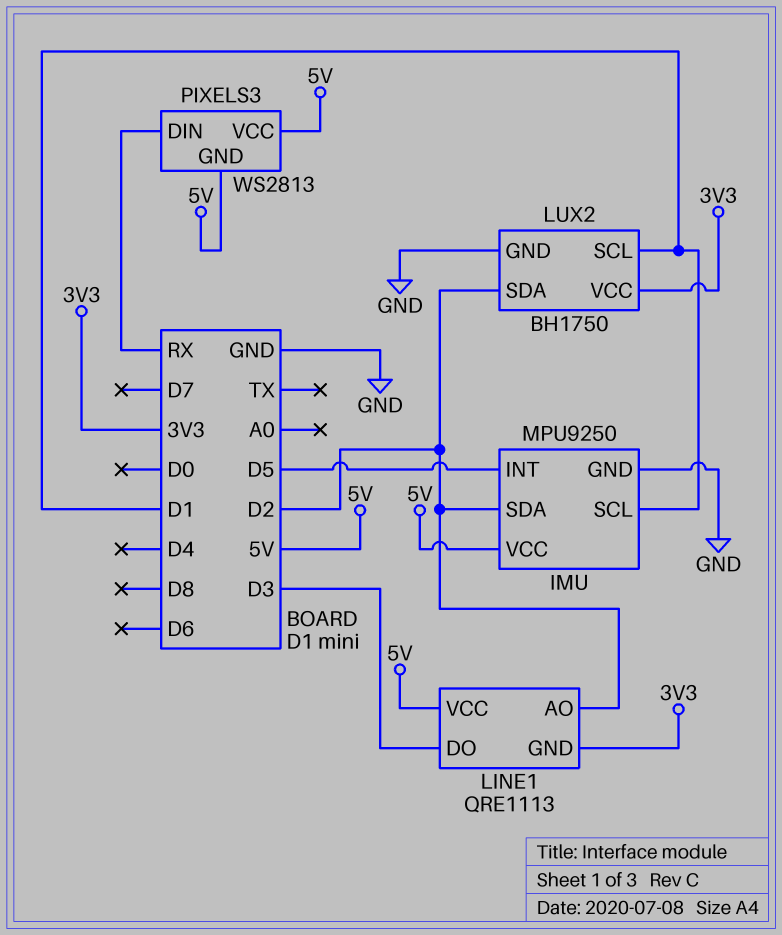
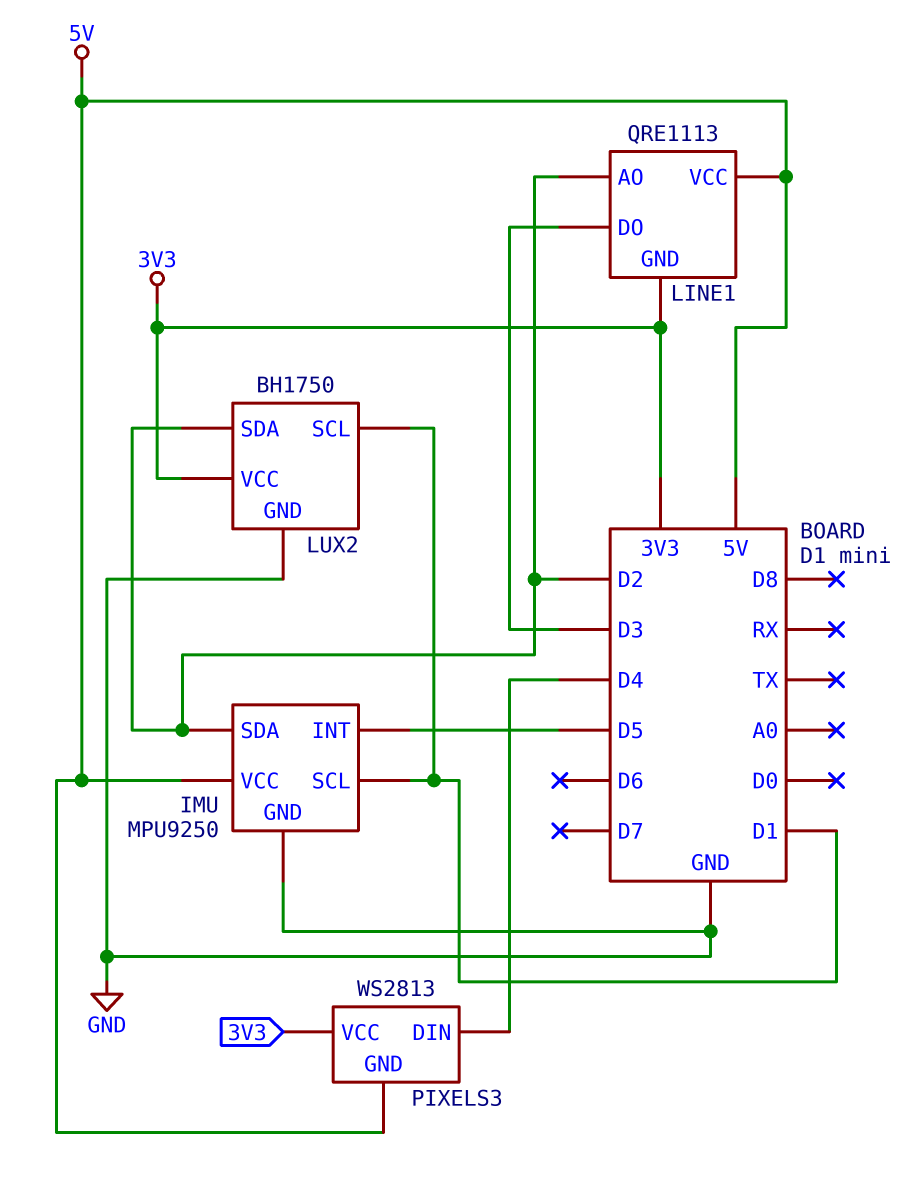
PIXELS3 pin DIN: RX -> D4
PIXELS3 pin VCC: 5V -> 3V3

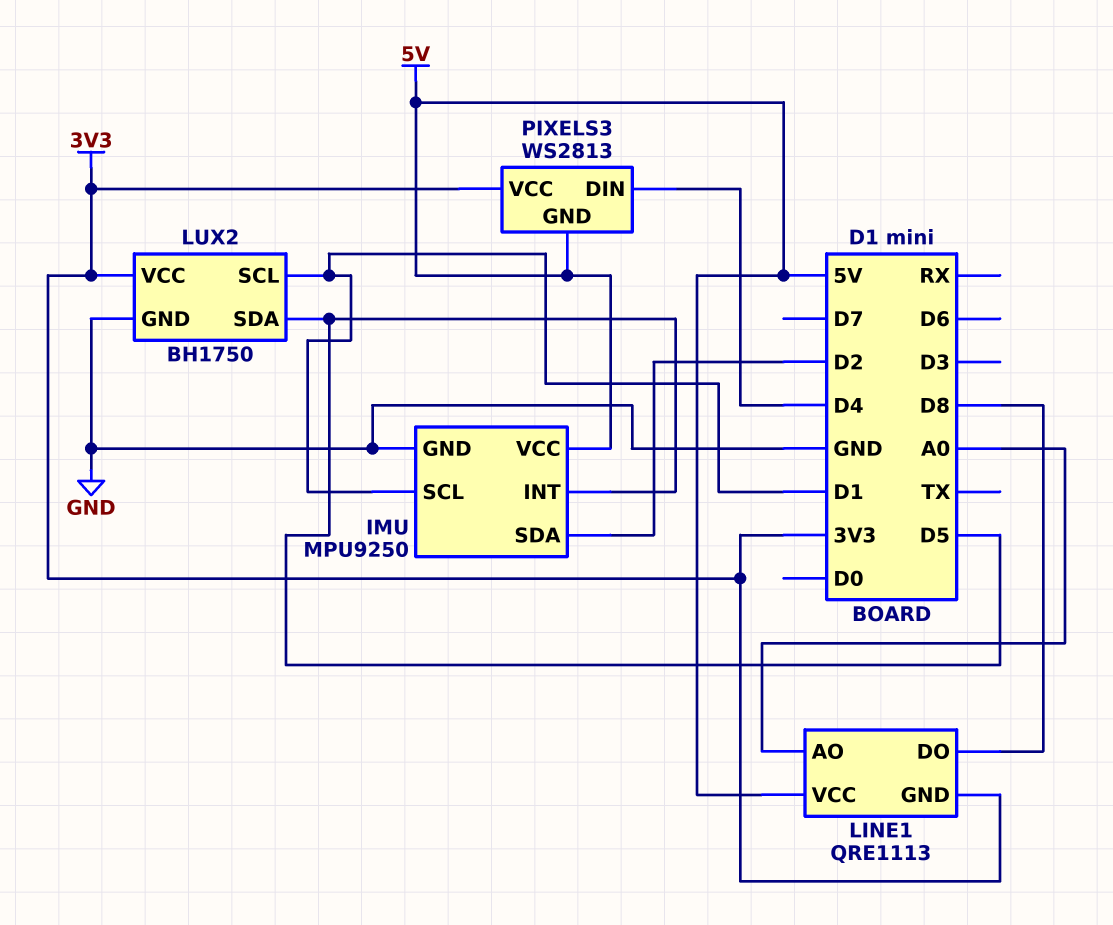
LINE1 pin AO: D2 -> A0
LINE1 pin DO: D3 -> D8
LUX2 pin SDA: D2 -> D5

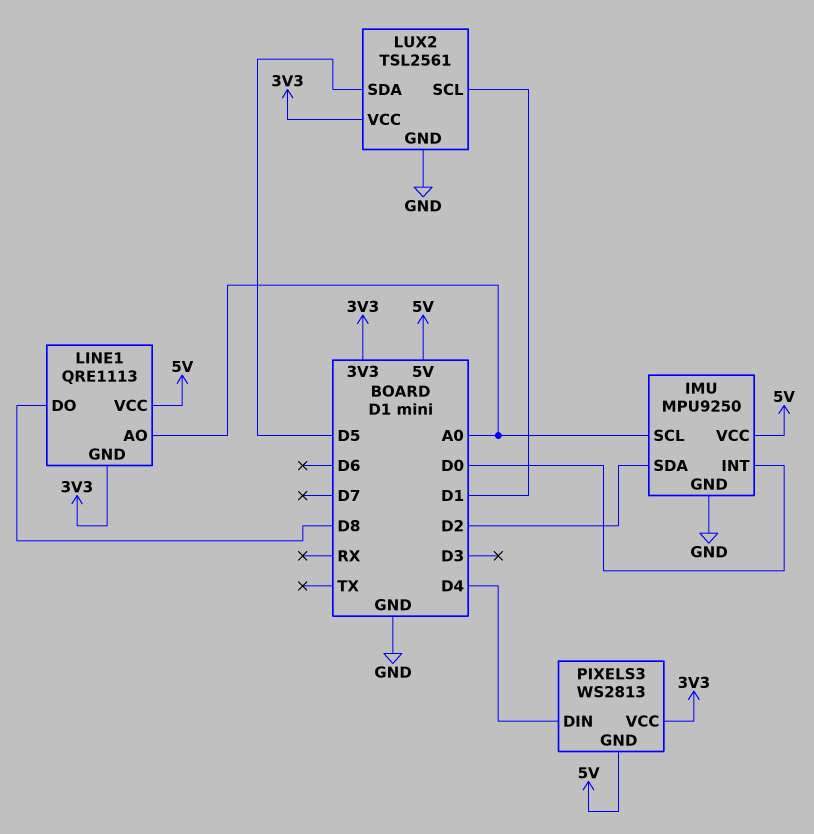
IMU pin INT: D5 -> D0
IMU pin SCL: D1 -> A0
LUX2: BH1750 -> TSL2561

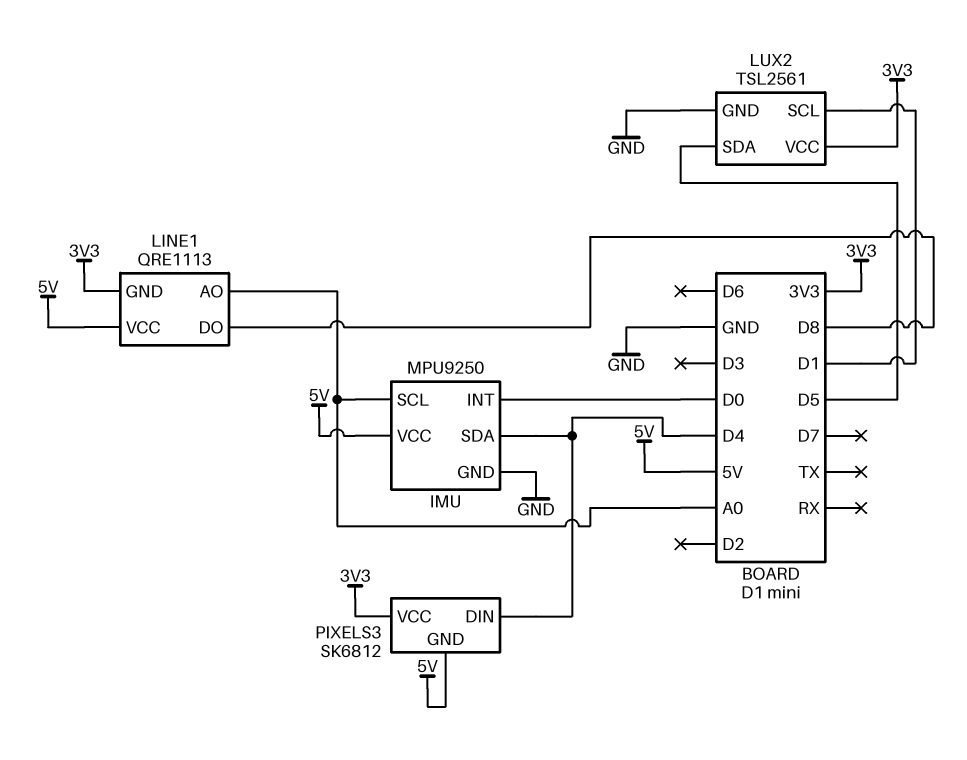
IMU pin SDA: D2 -> D4
PIXELS3: WS2813 -> SK6812

